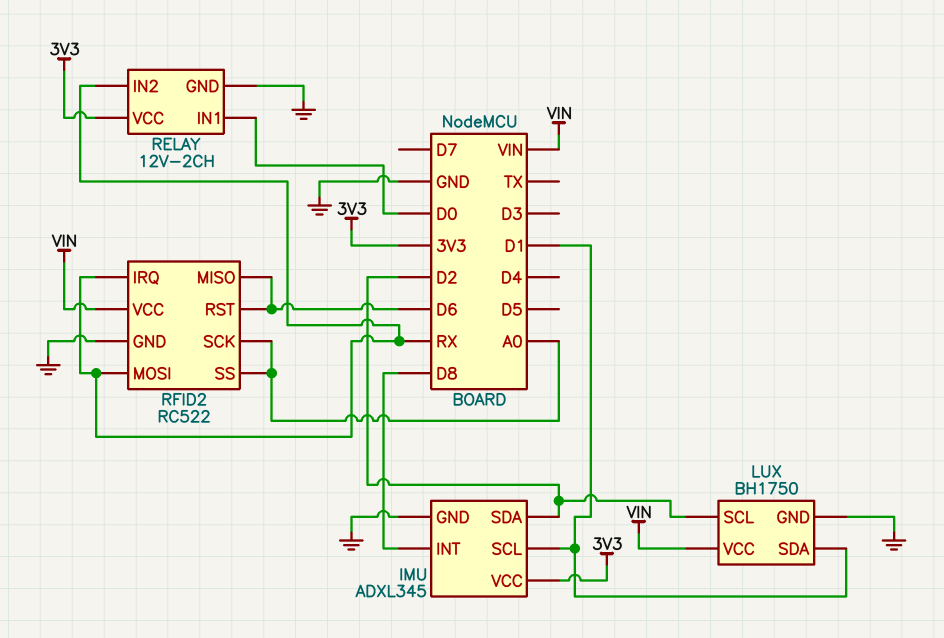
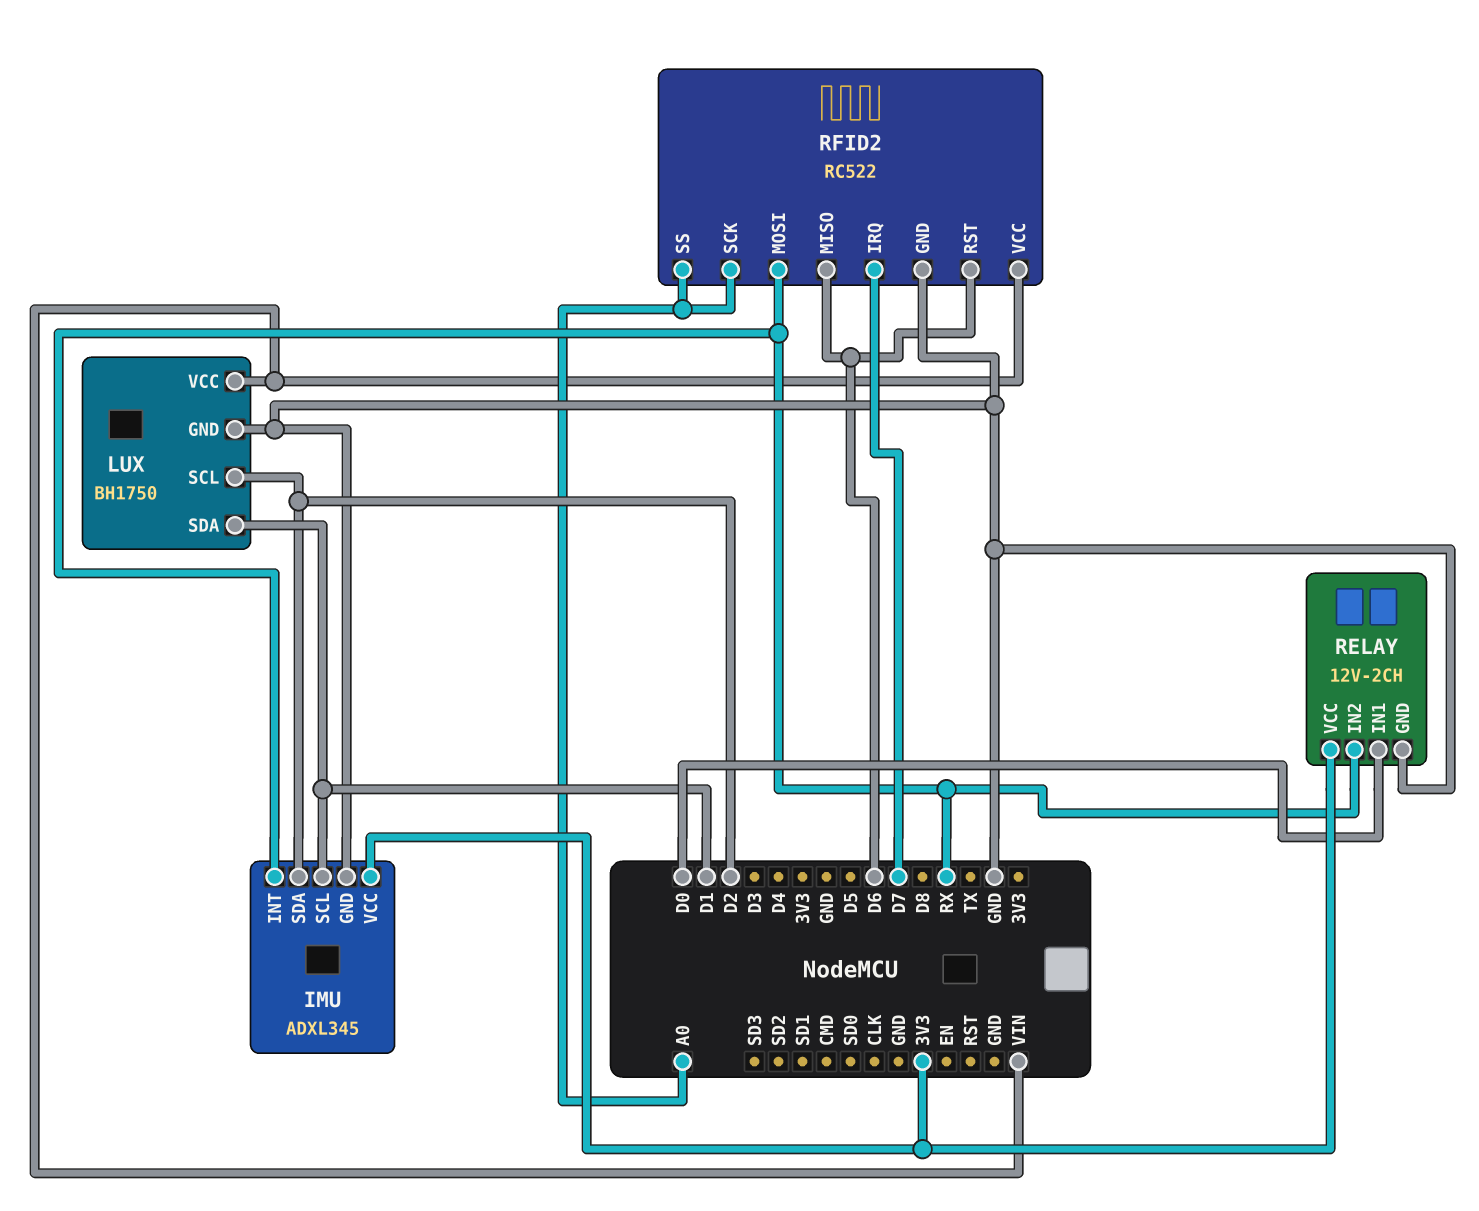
IMU pin INT: D8 -> RX
RFID2 pin IRQ: RX -> D7

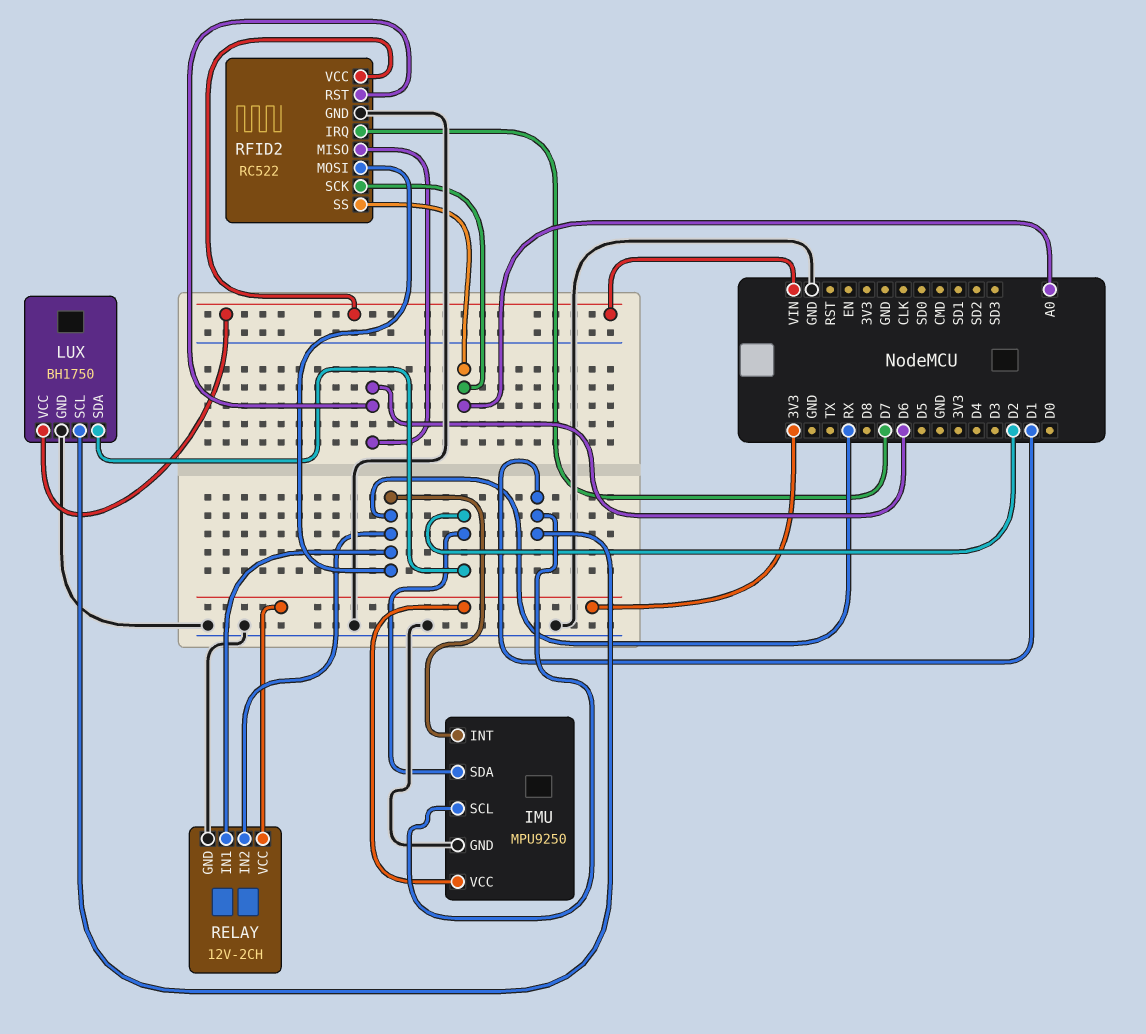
IMU: ADXL345 -> MPU9250
LUX pin SCL: D2 -> D1
LUX pin SDA: D1 -> D2
RELAY pin IN1: D0 -> RX

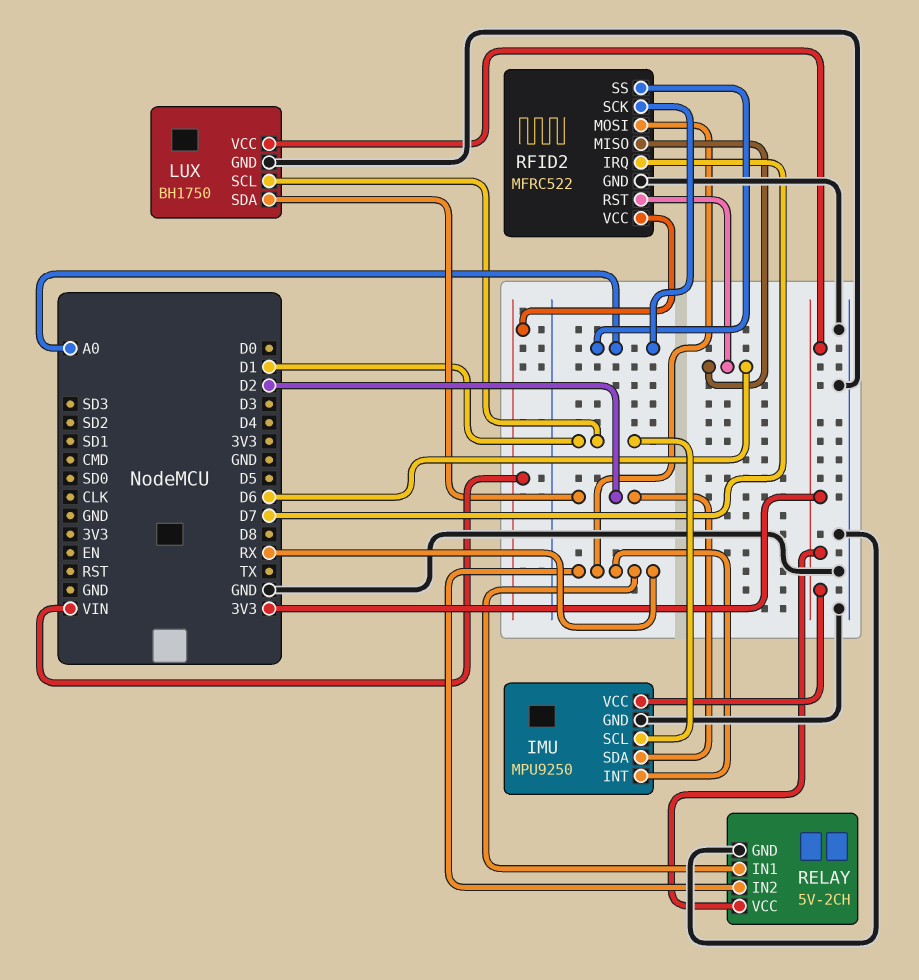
LUX pin VCC: VIN -> 3V3
RELAY: 12V-2CH -> 5V-2CH
RFID2: RC522 -> MFRC522

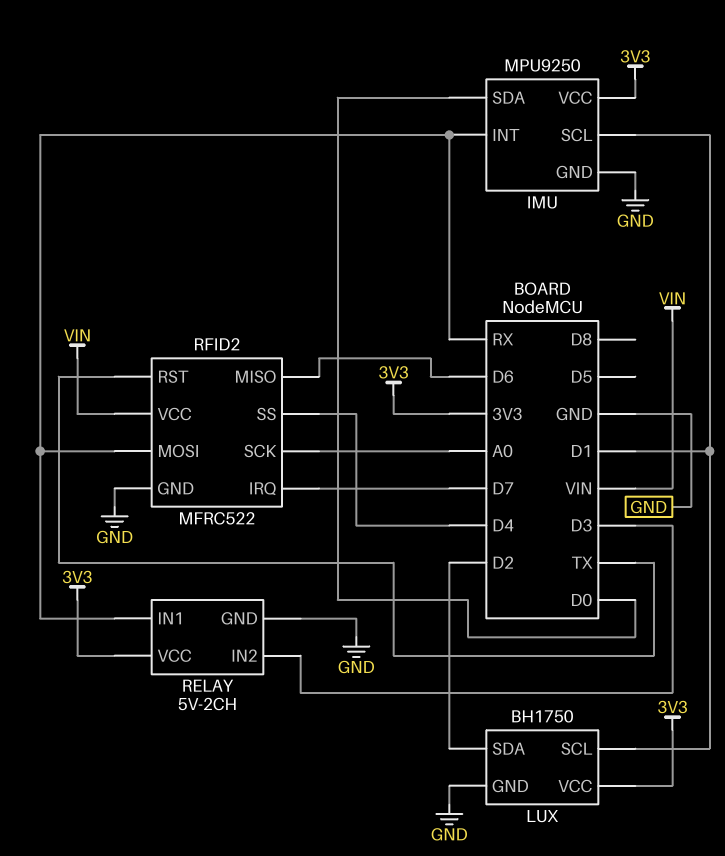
IMU pin SDA: D2 -> D0
RELAY pin IN2: RX -> D3
RFID2 pin RST: D6 -> TX
RFID2 pin SS: A0 -> D4

